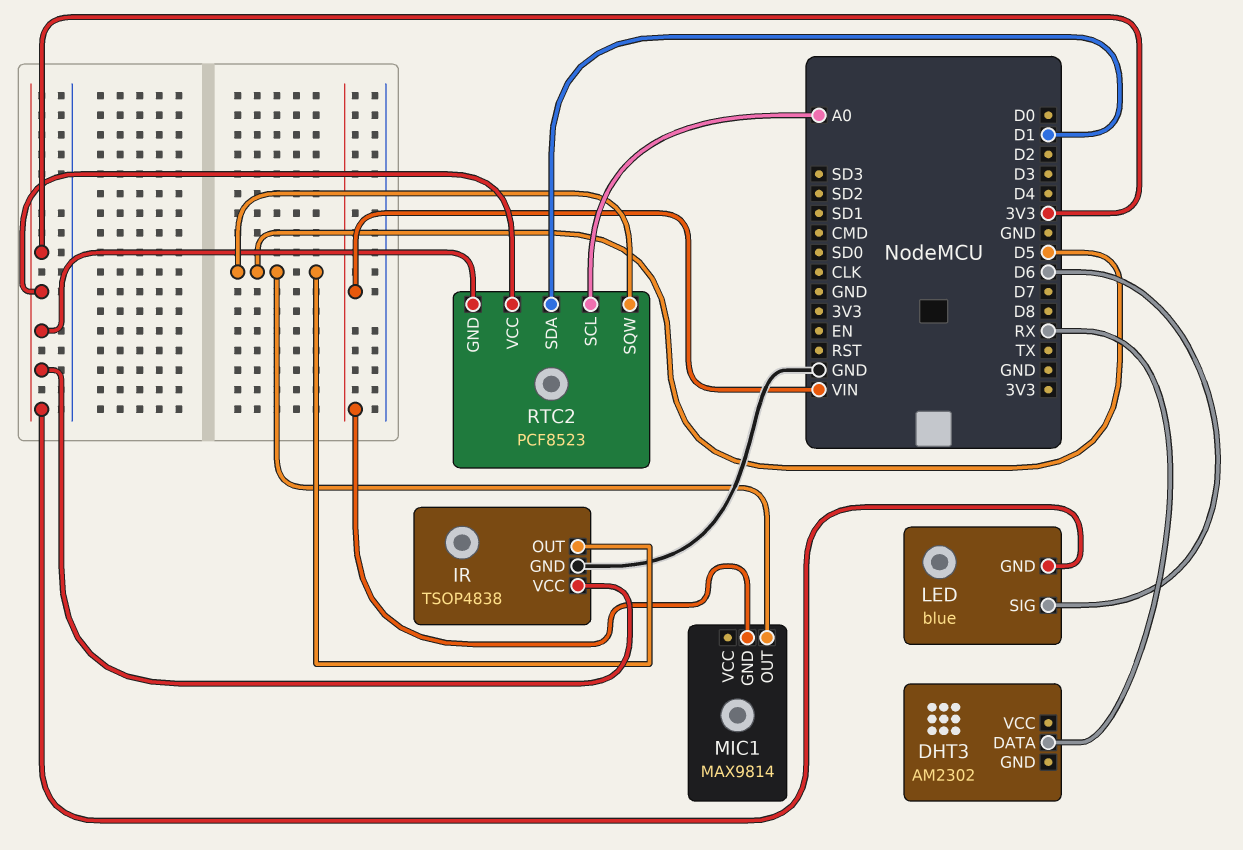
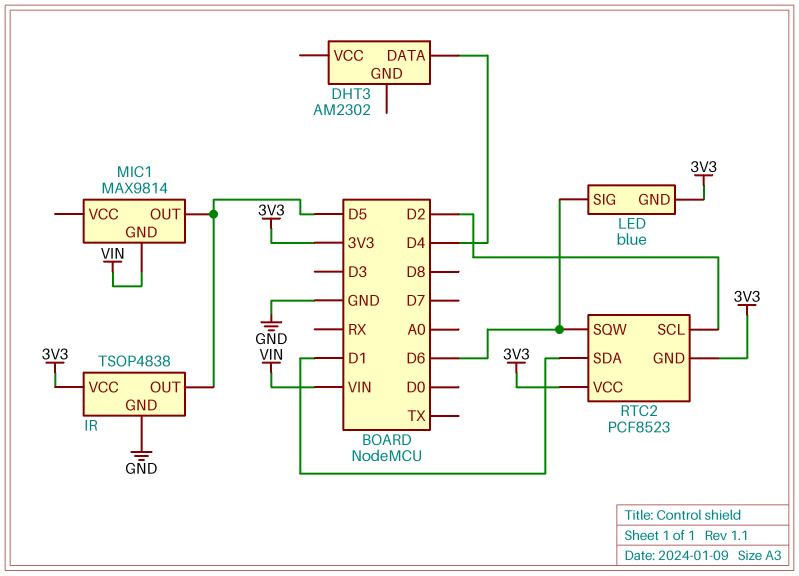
DHT3 pin DATA: RX -> D4
RTC2 pin SCL: A0 -> D2
RTC2 pin SQW: D5 -> D6

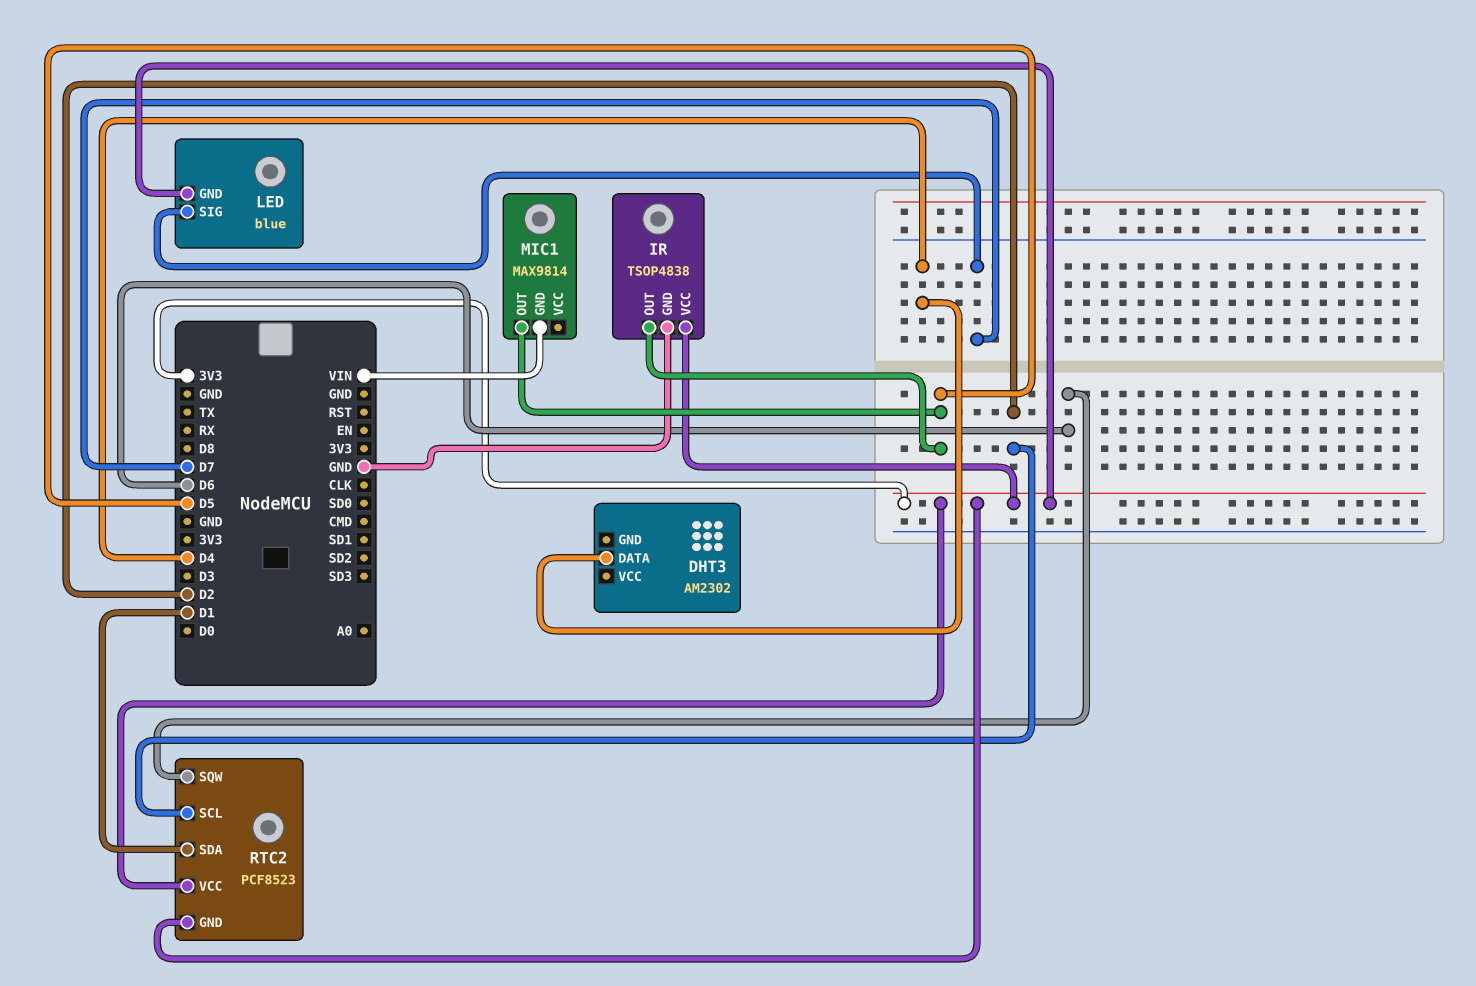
LED pin SIG: D6 -> D7

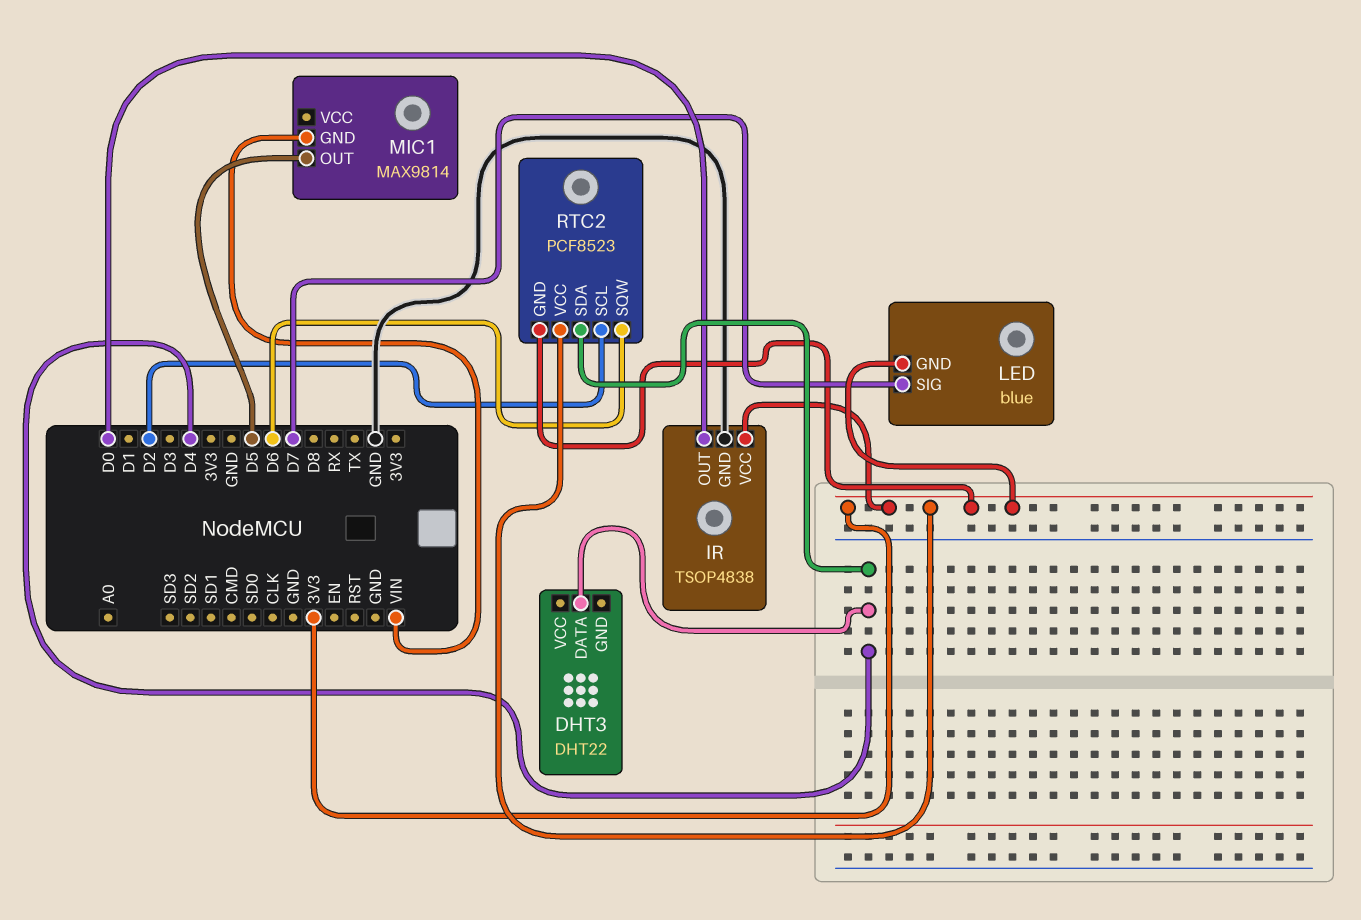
DHT3: AM2302 -> DHT22
IR pin OUT: D5 -> D0
RTC2 pin SDA: D1 -> D4

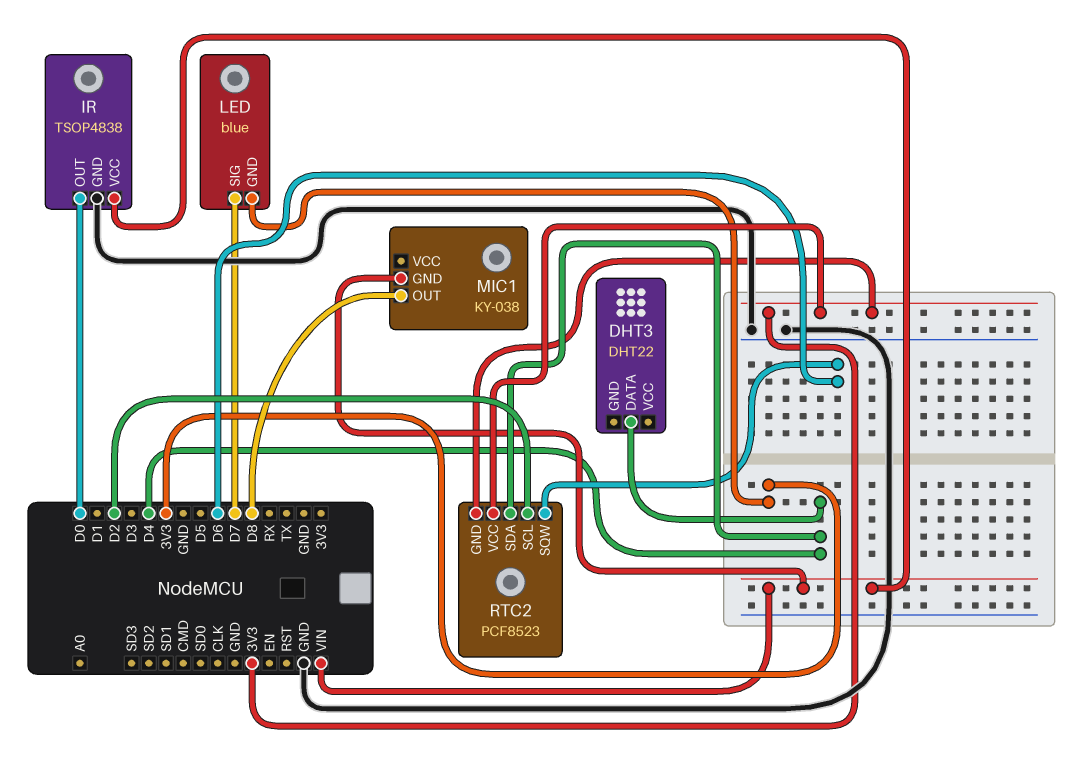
IR pin VCC: 3V3 -> VIN
MIC1: MAX9814 -> KY-038
MIC1 pin OUT: D5 -> D8

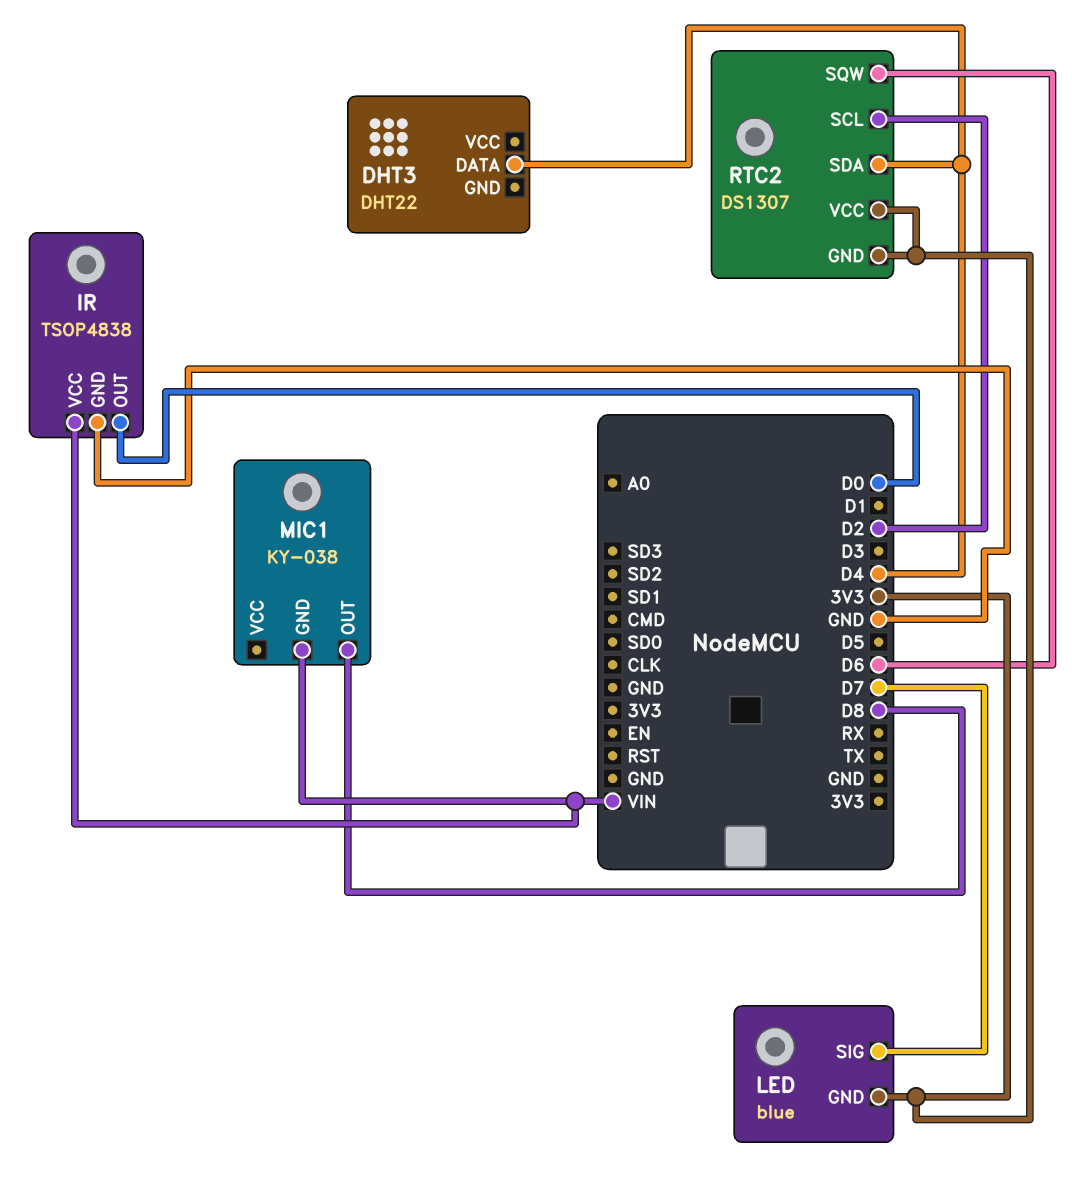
RTC2: PCF8523 -> DS1307

